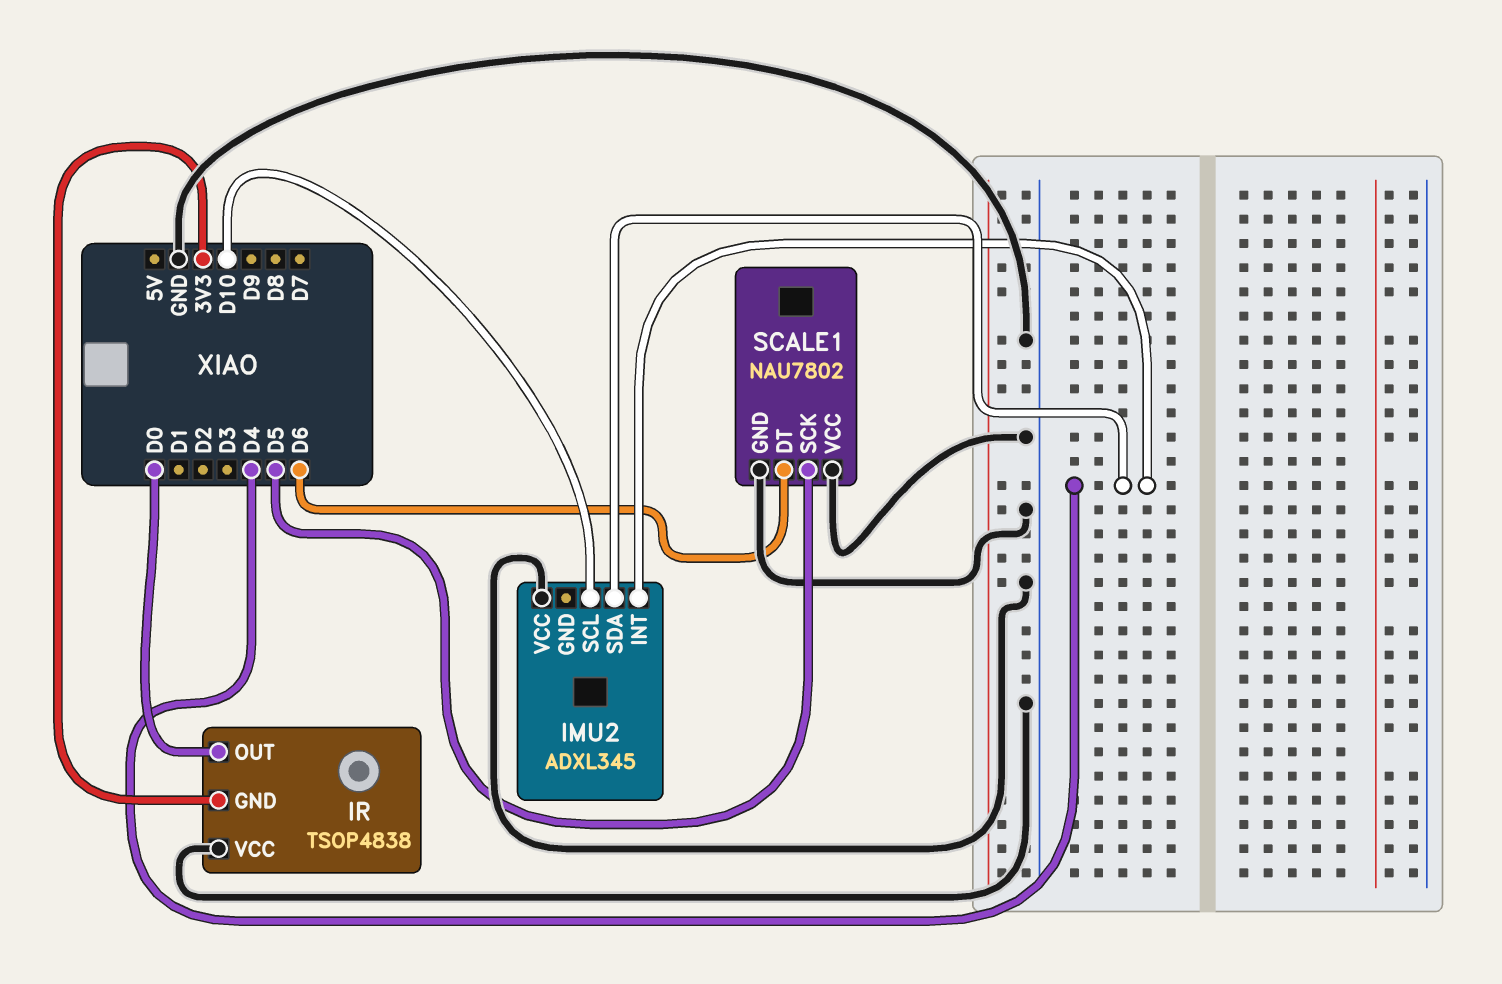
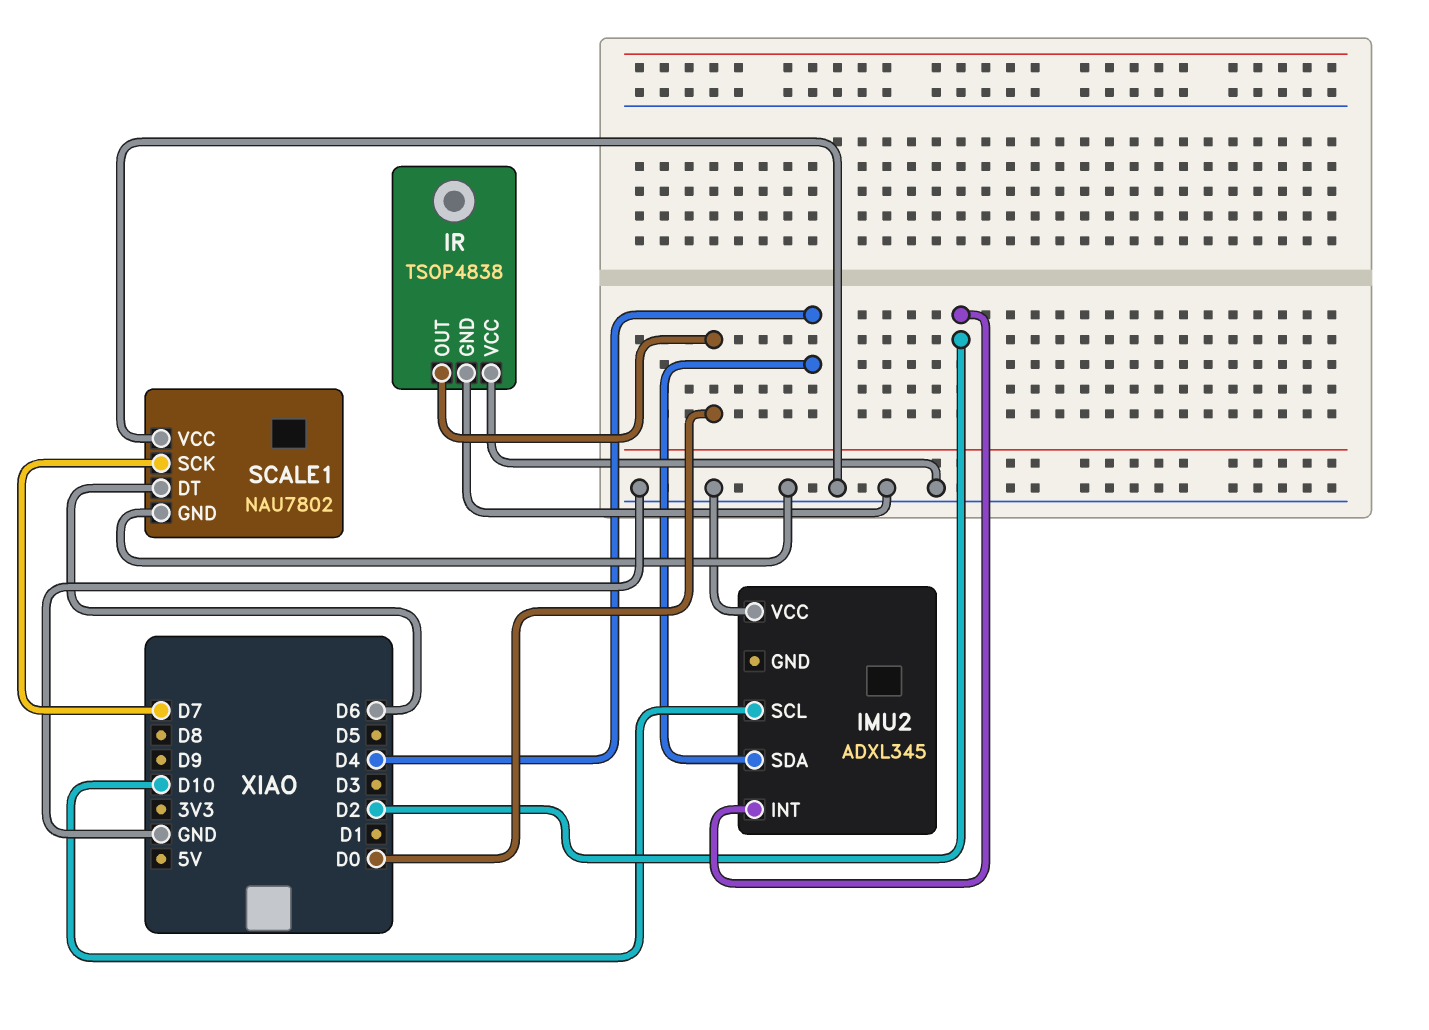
IMU2 pin INT: D4 -> D2
IR pin GND: 3V3 -> GND
SCALE1 pin SCK: D5 -> D7

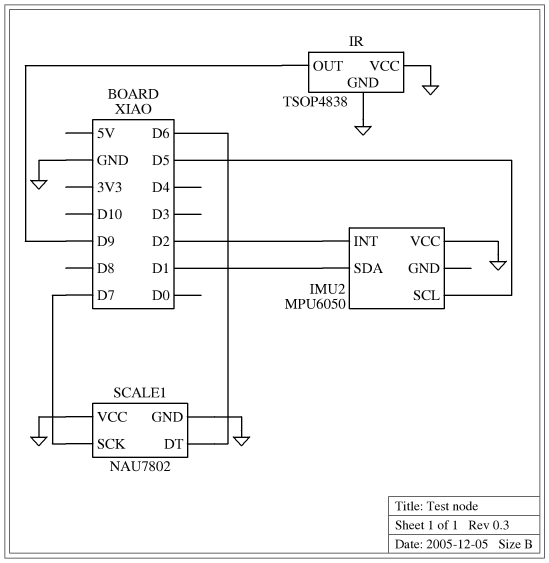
IMU2: ADXL345 -> MPU6050
IMU2 pin SCL: D10 -> D5
IMU2 pin SDA: D4 -> D1
IR pin OUT: D0 -> D9

